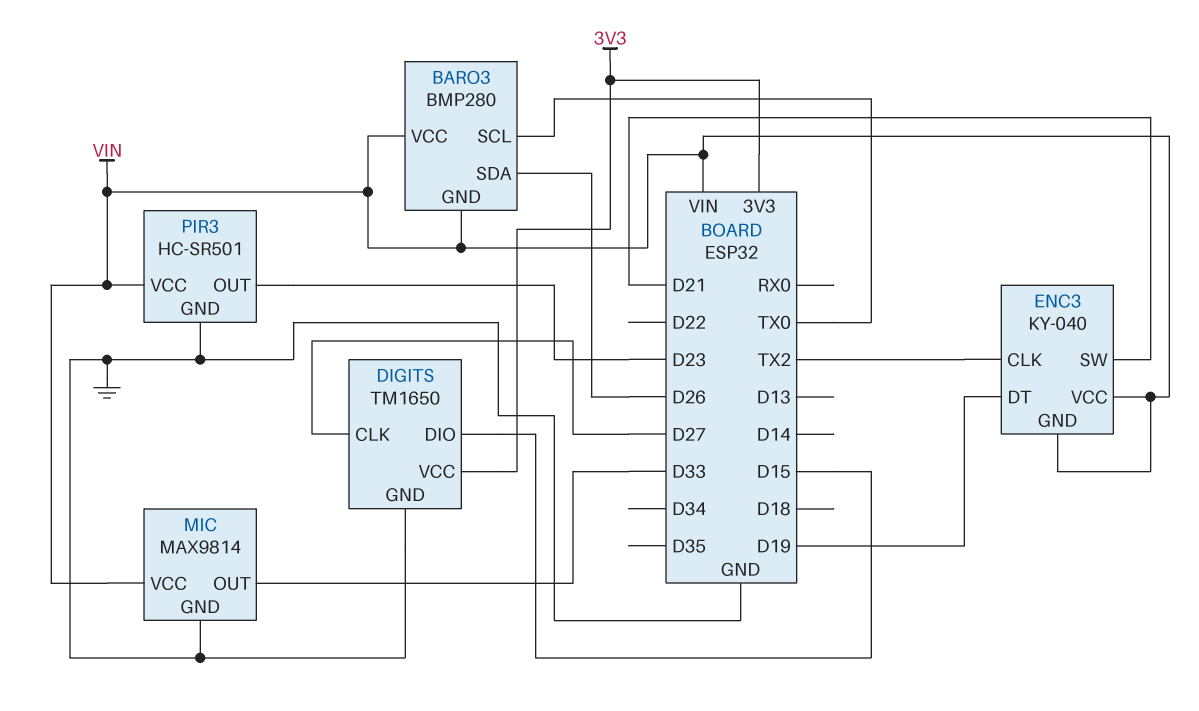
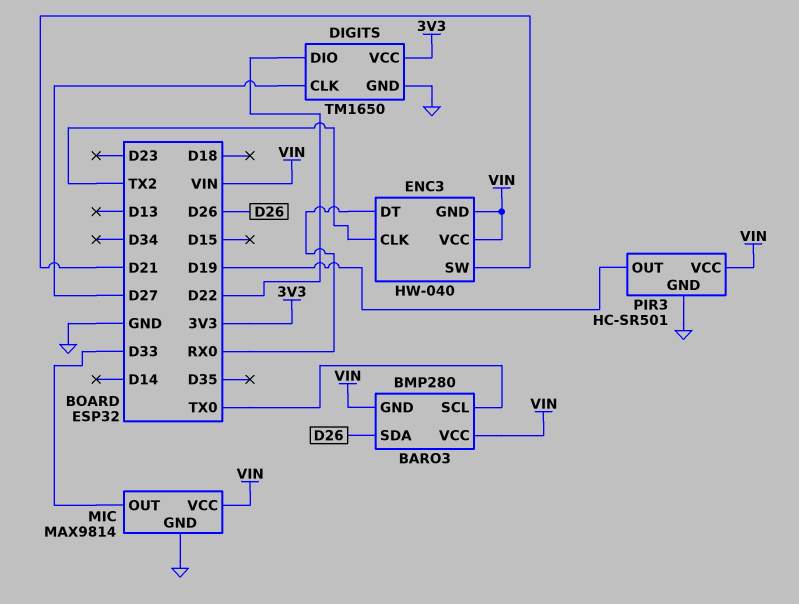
DIGITS pin DIO: D15 -> D22
ENC3: KY-040 -> HW-040
ENC3 pin DT: D19 -> RX0
PIR3 pin OUT: D23 -> D19

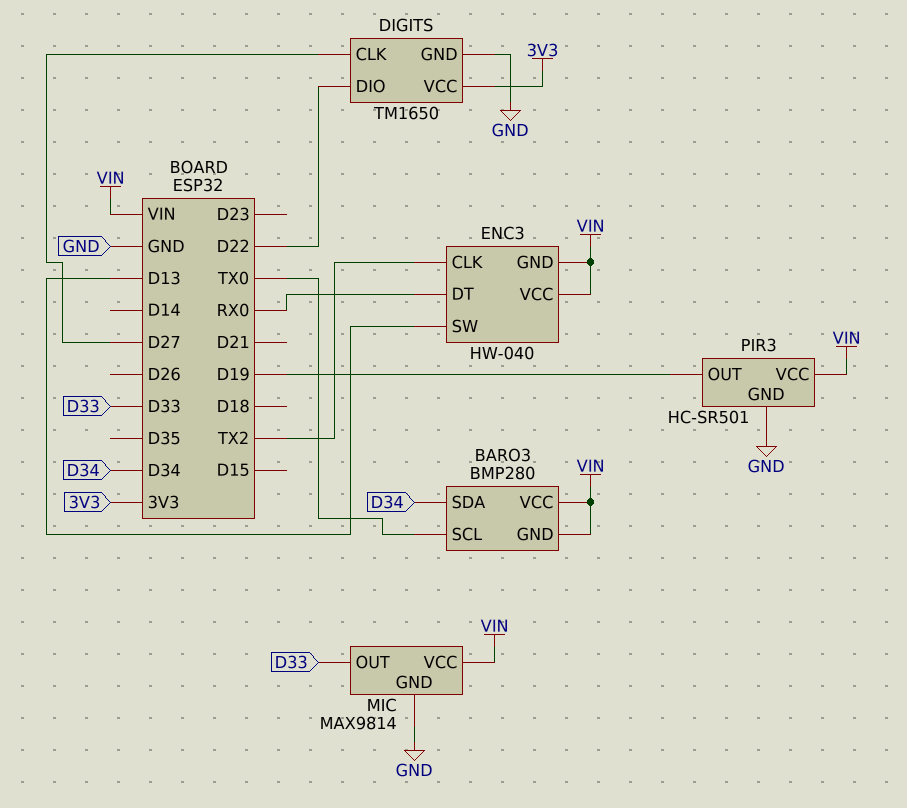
BARO3 pin SDA: D26 -> D34
ENC3 pin SW: D21 -> D13

